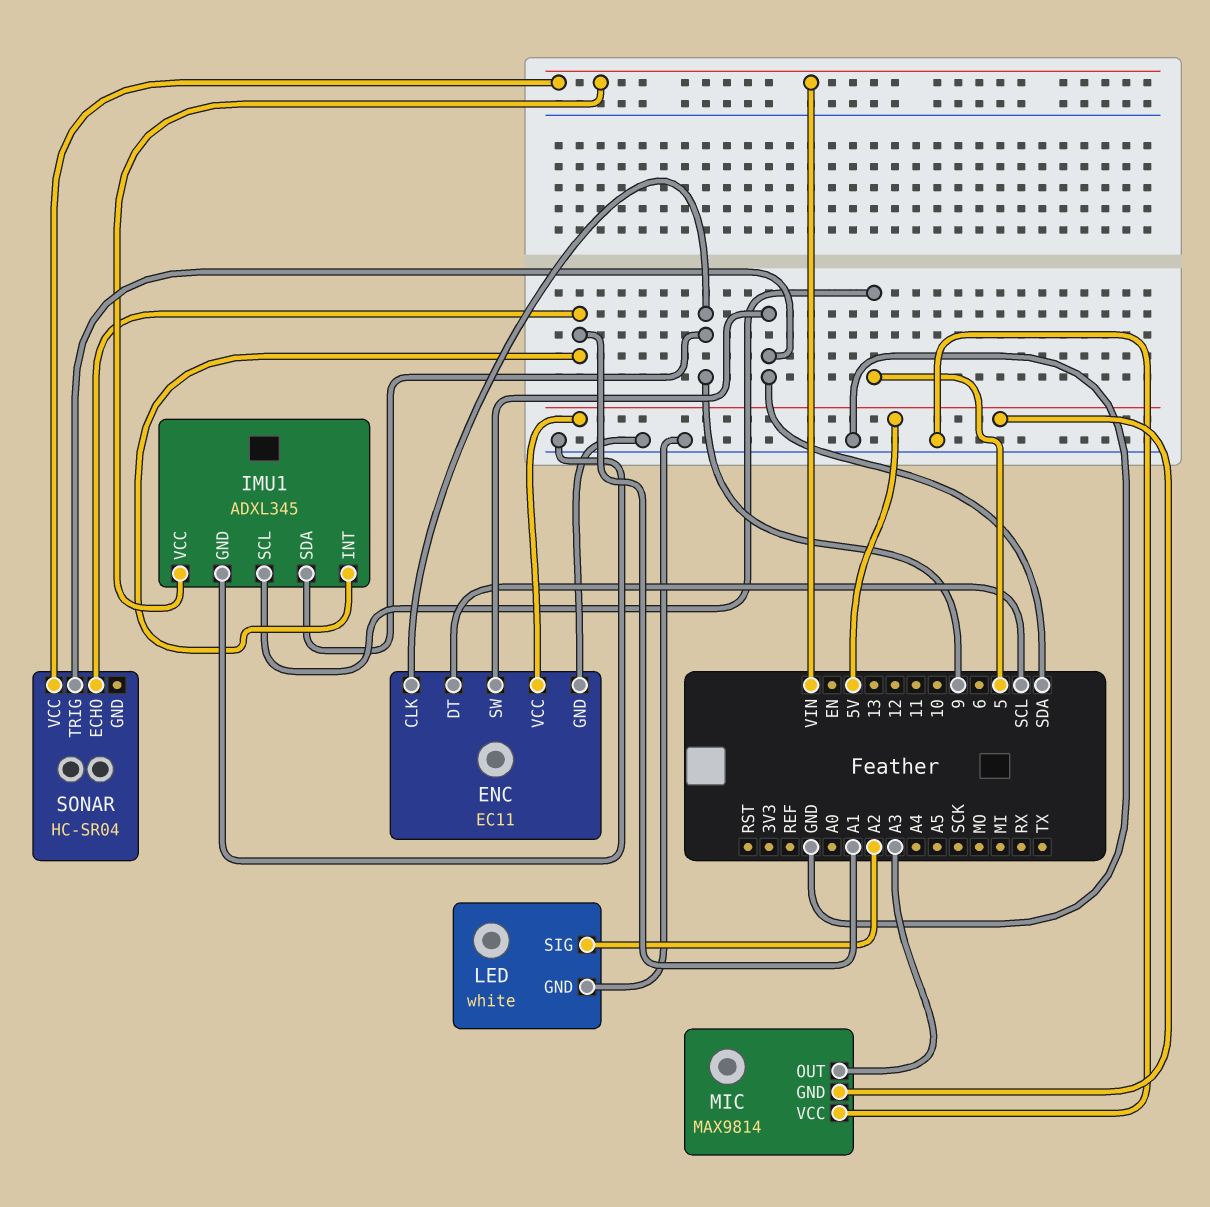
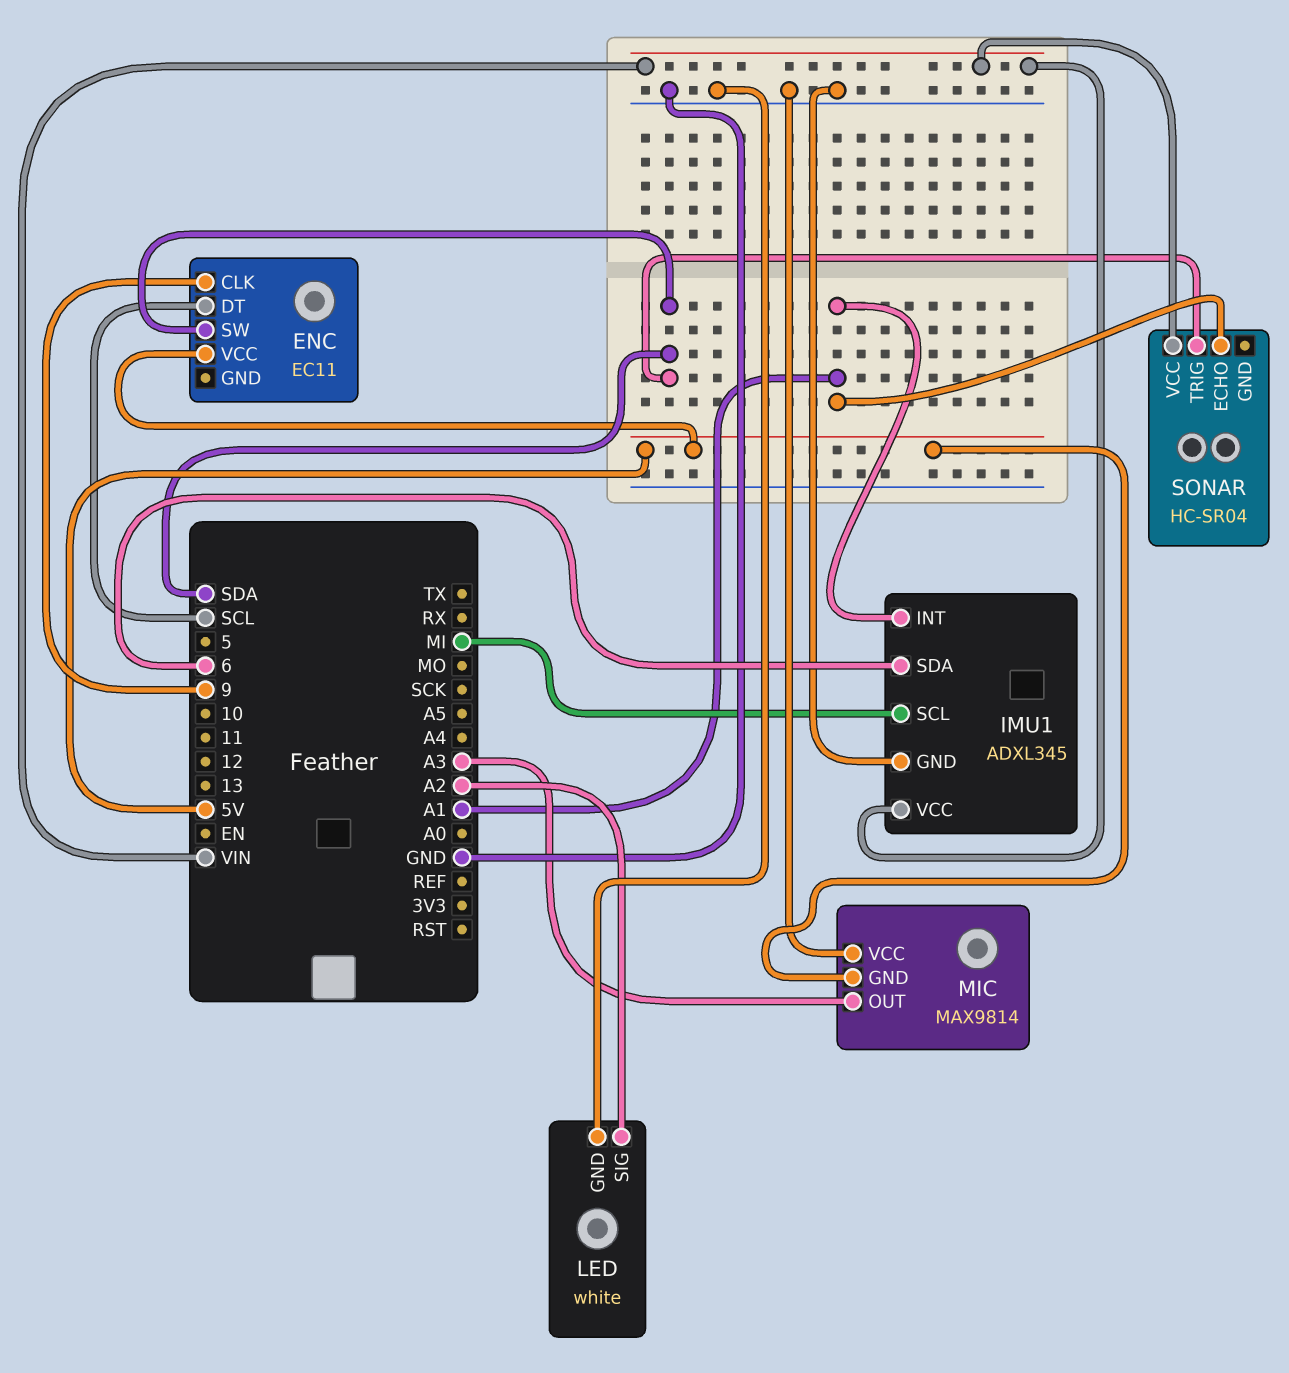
ENC pin GND: GND -> none
IMU1 pin SCL: 5 -> MI
IMU1 pin SDA: 9 -> 6

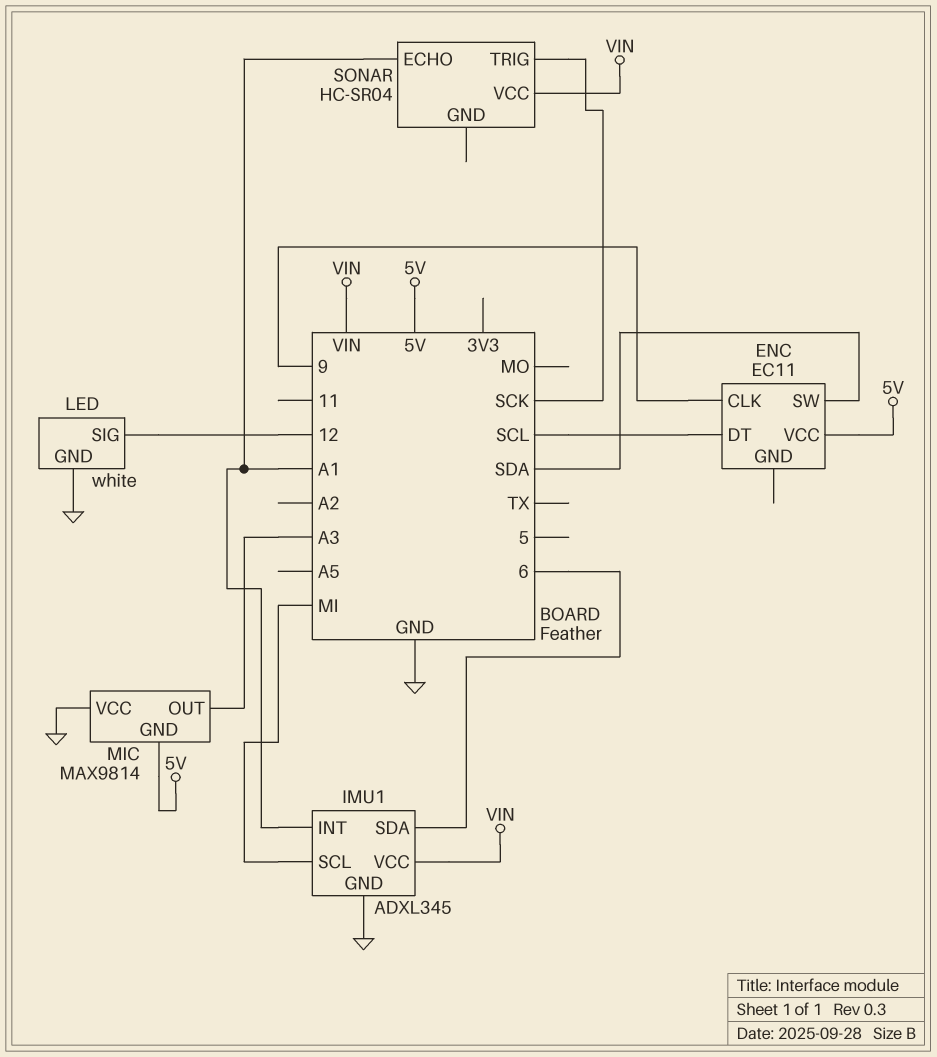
LED pin SIG: A2 -> 12
SONAR pin TRIG: SDA -> SCK

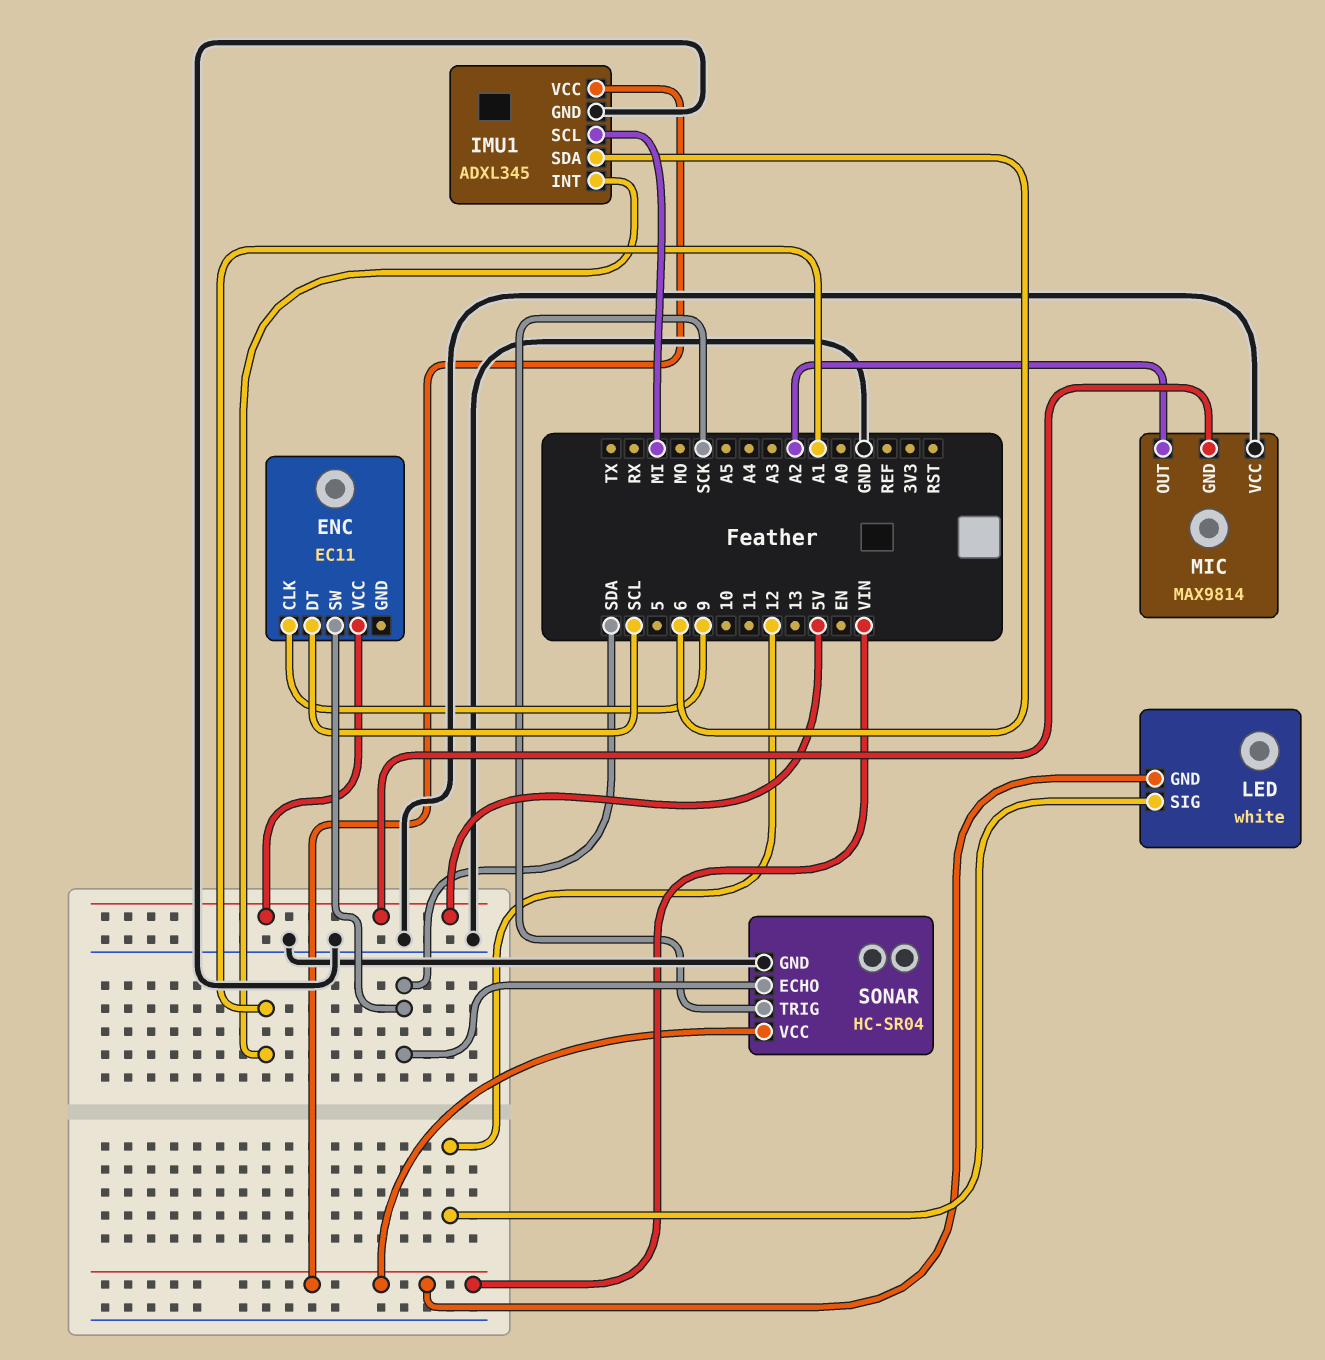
LED pin GND: GND -> VIN
MIC pin OUT: A3 -> A2
SONAR pin ECHO: A1 -> SDA
SONAR pin GND: none -> GND

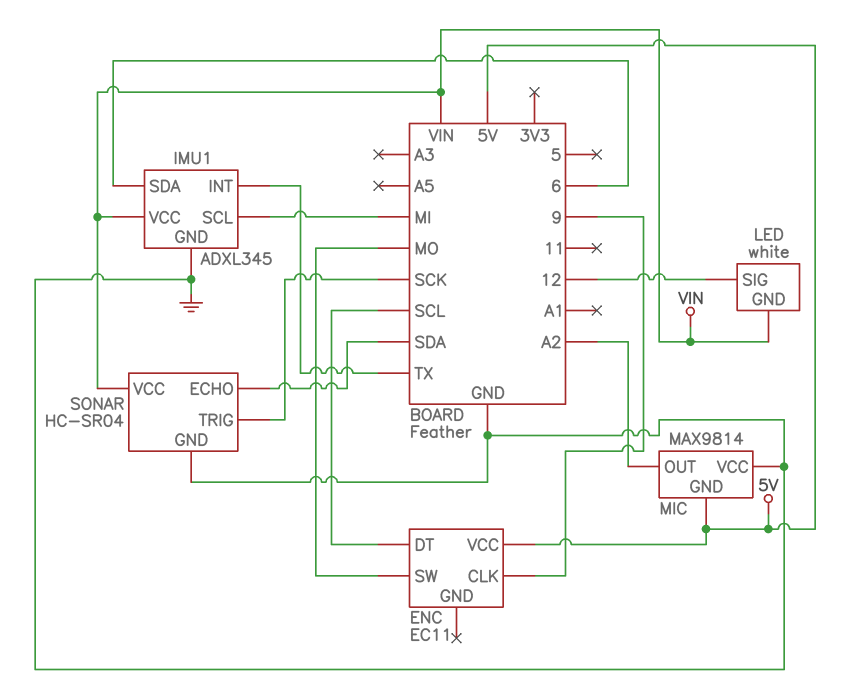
ENC pin SW: SDA -> MO
IMU1 pin INT: A1 -> TX

